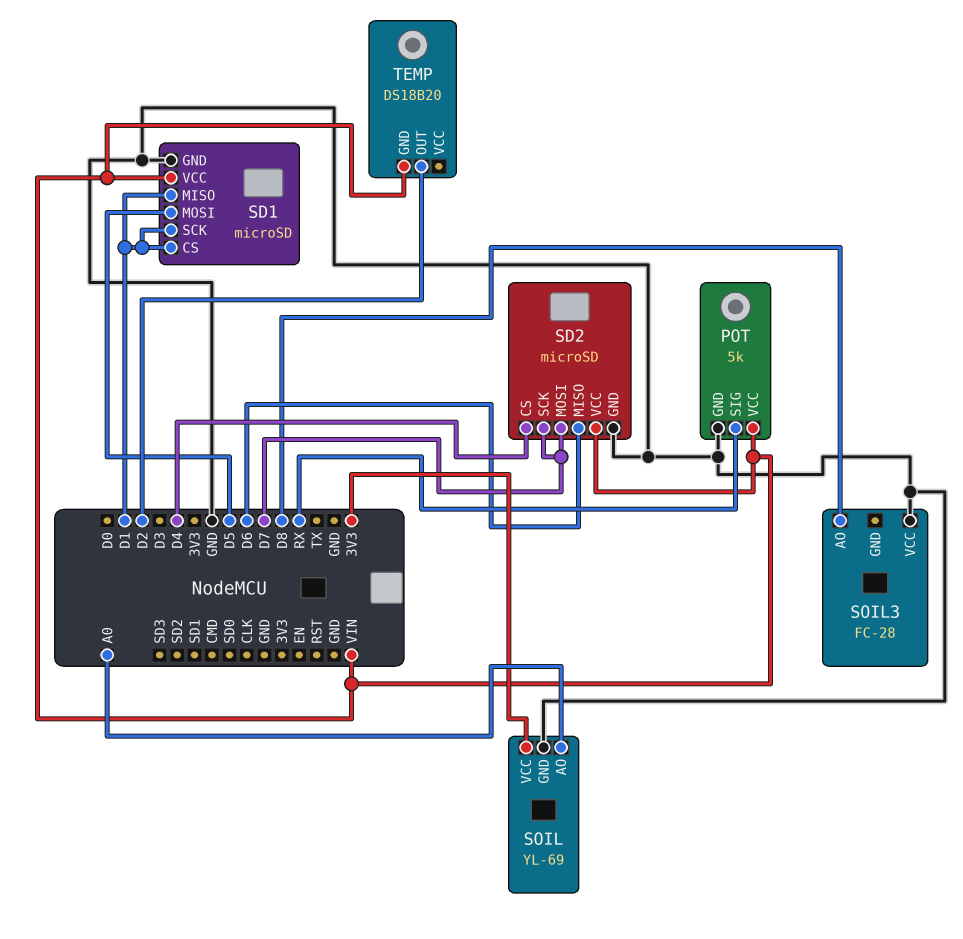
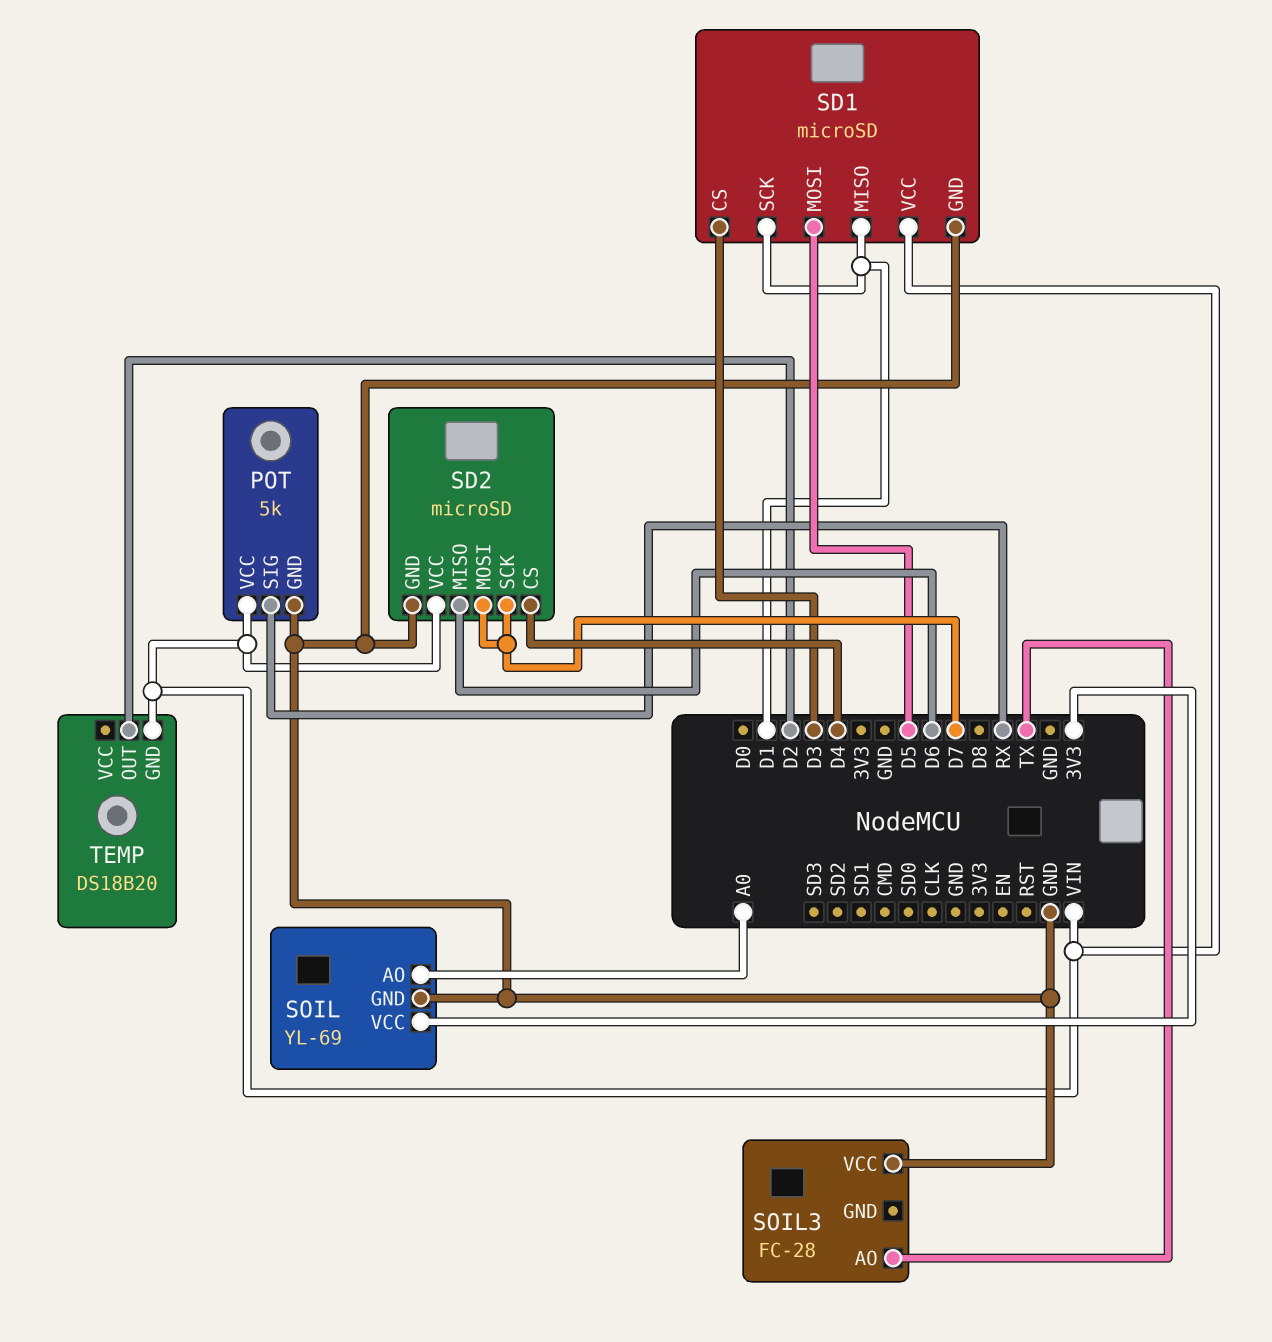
SD1 pin CS: D1 -> D3
SOIL3 pin AO: D8 -> TX

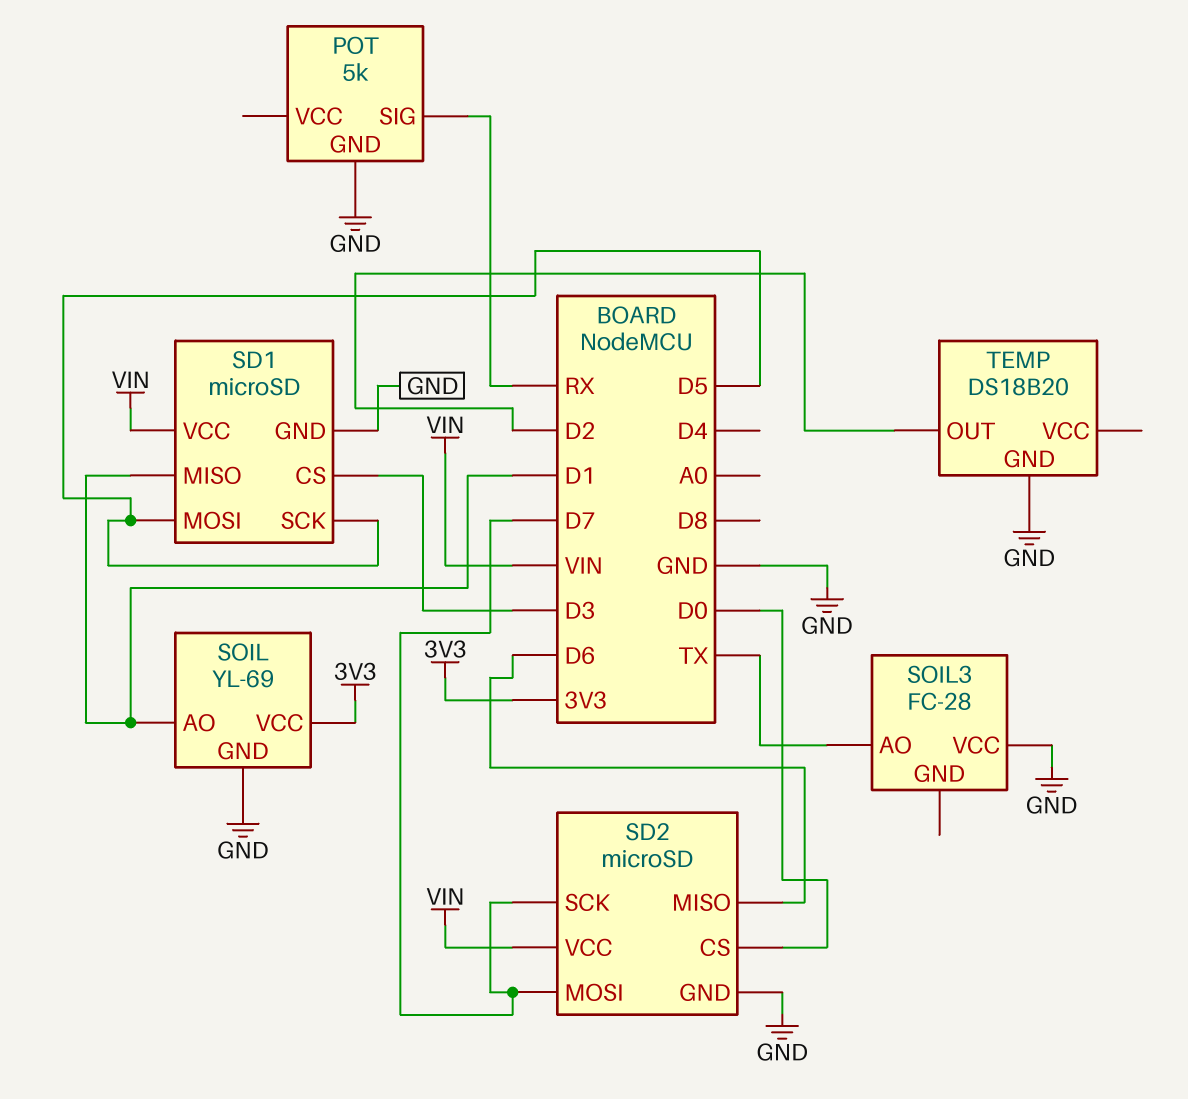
POT pin VCC: VIN -> none
SD1 pin SCK: D1 -> D5
SD2 pin CS: D4 -> D0
SOIL pin AO: A0 -> D1
TEMP pin GND: VIN -> GND

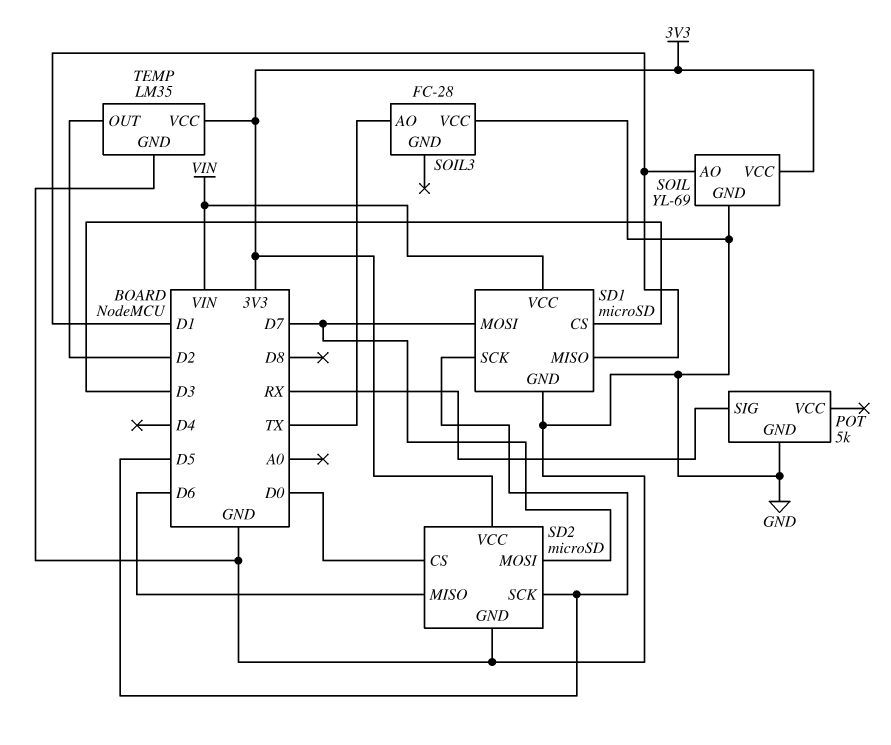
SD1 pin MOSI: D5 -> D7
SD2 pin SCK: D7 -> D5
SD2 pin VCC: VIN -> 3V3
TEMP: DS18B20 -> LM35
TEMP pin VCC: none -> 3V3

